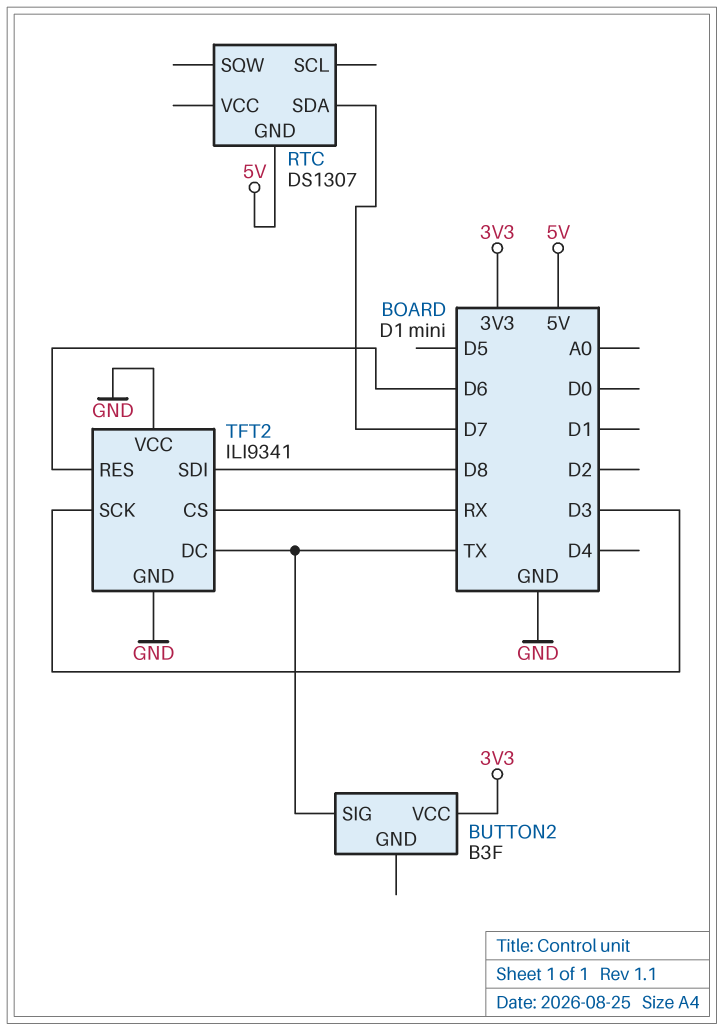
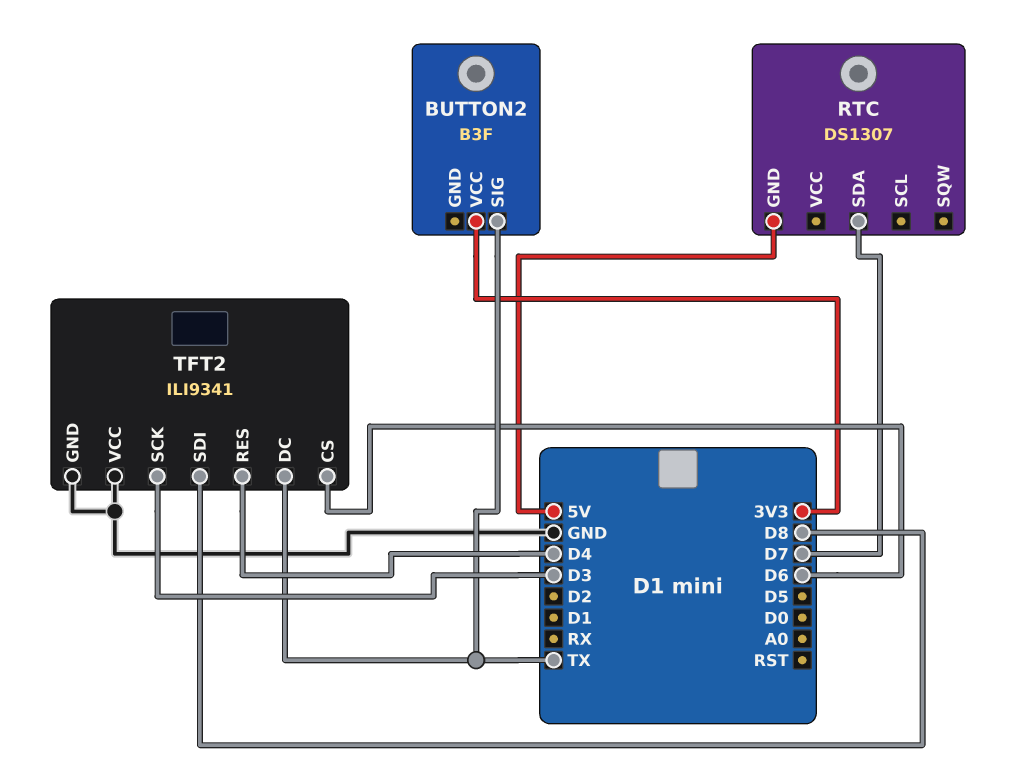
TFT2 pin CS: RX -> D6
TFT2 pin RES: D6 -> D4

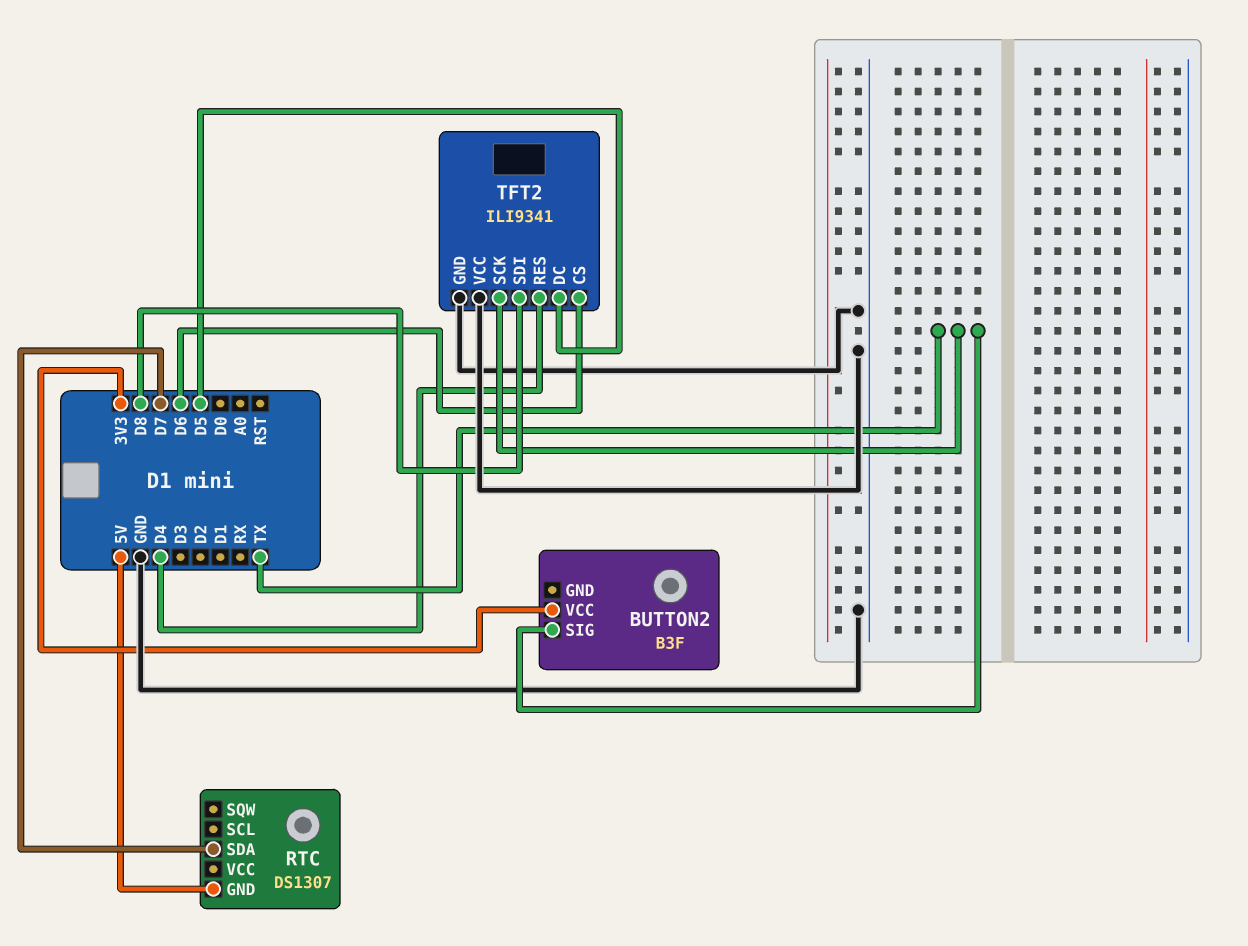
TFT2 pin DC: TX -> D5
TFT2 pin SCK: D3 -> TX

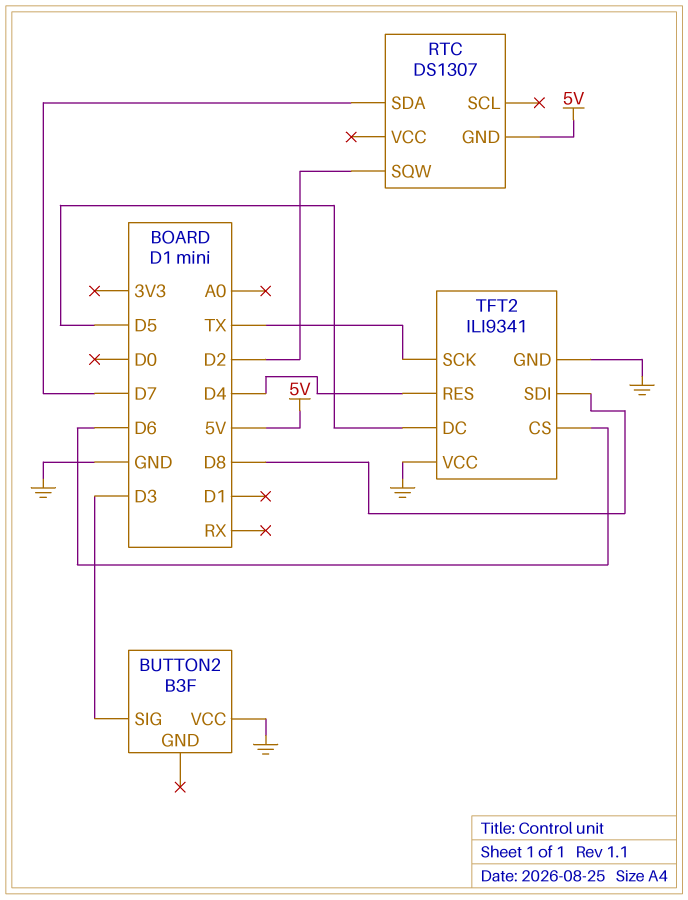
BUTTON2 pin SIG: TX -> D3
BUTTON2 pin VCC: 3V3 -> GND
RTC pin SQW: none -> D2

